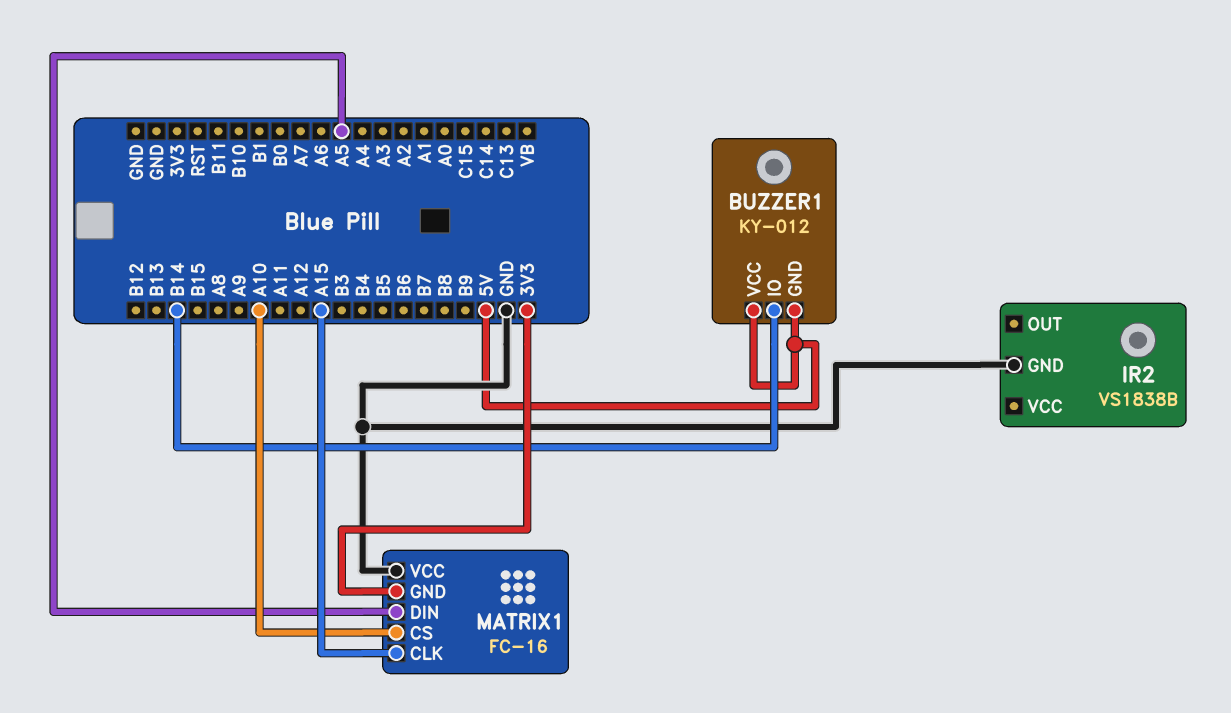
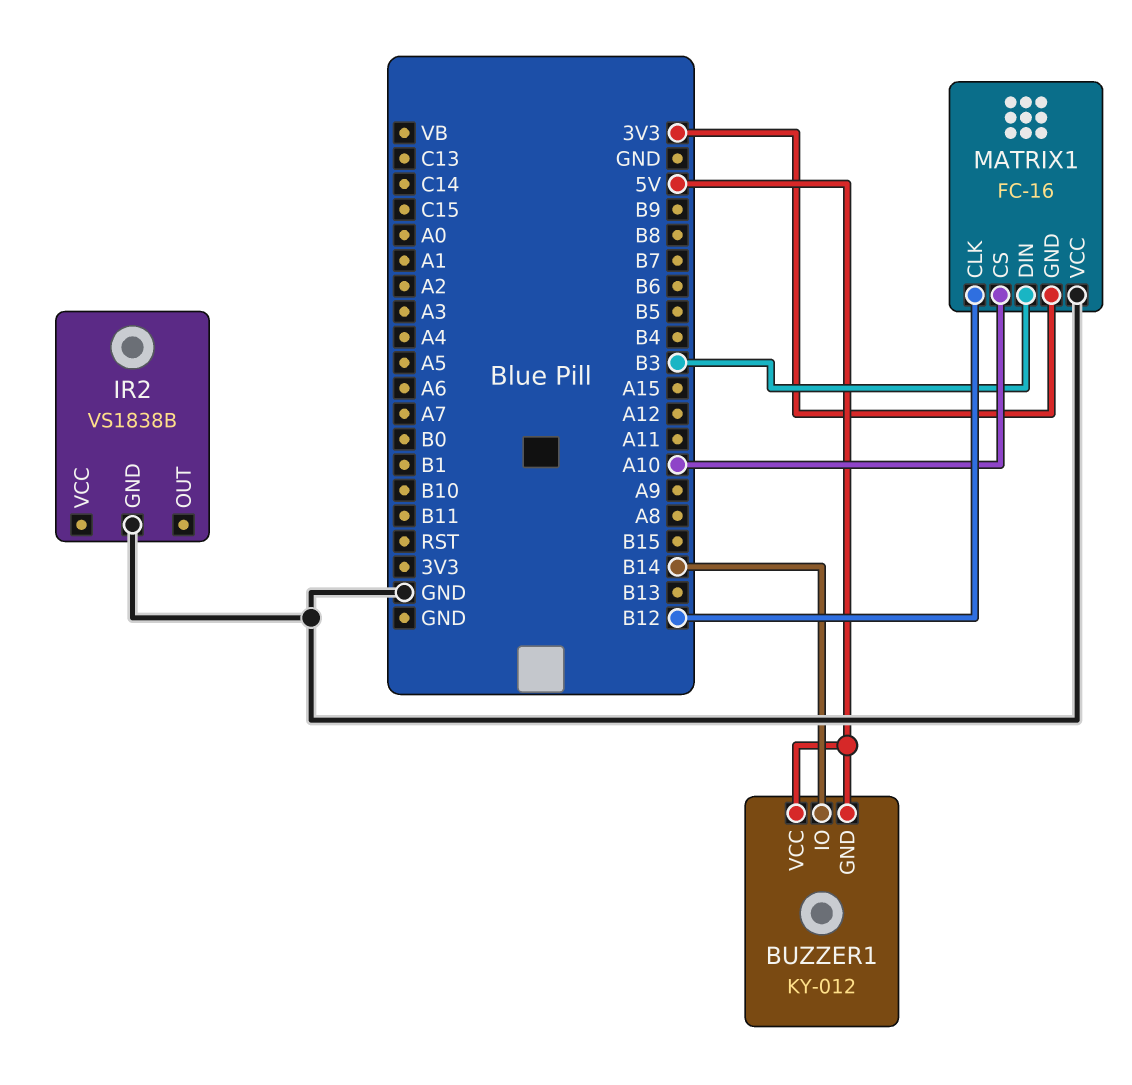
MATRIX1 pin CLK: A15 -> B12
MATRIX1 pin DIN: A5 -> B3

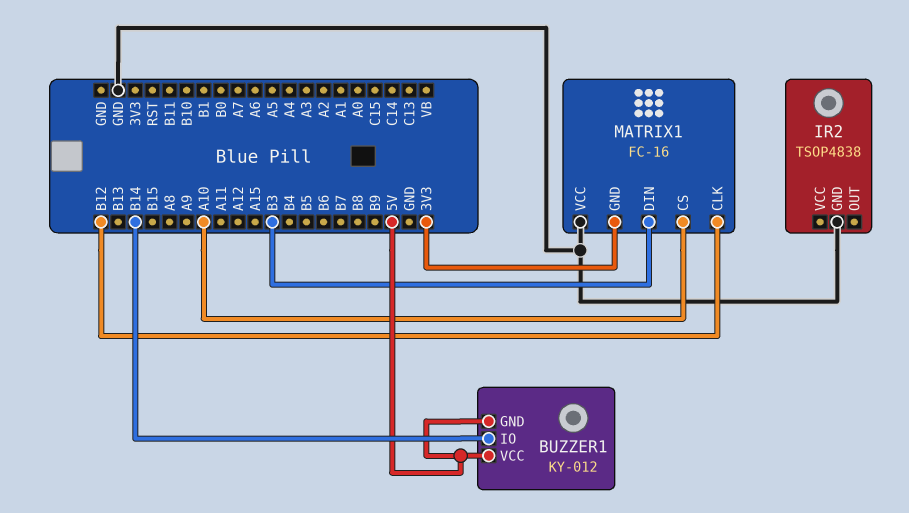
IR2: VS1838B -> TSOP4838

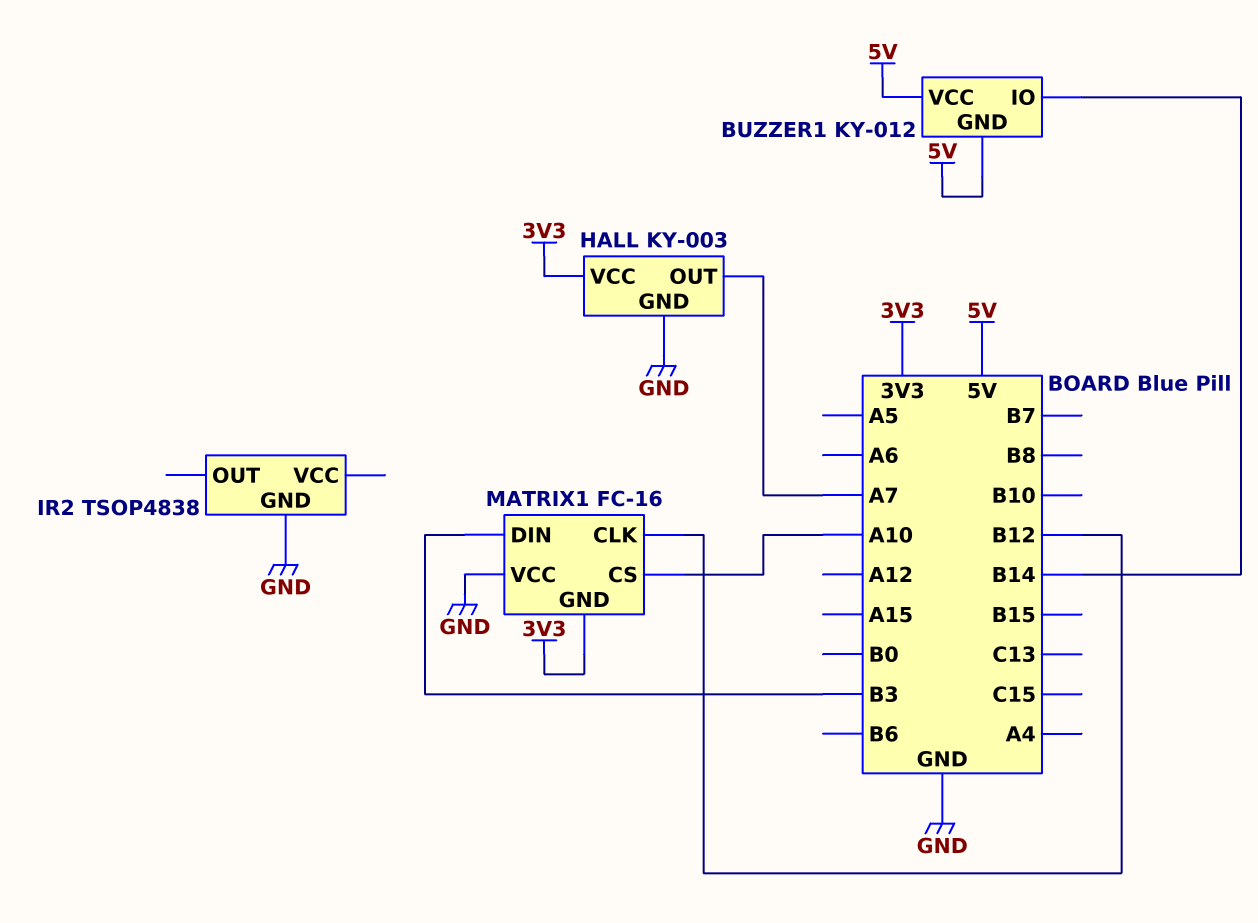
HALL: none -> KY-003
HALL pin GND: none -> GND
HALL pin OUT: none -> A7
HALL pin VCC: none -> 3V3

